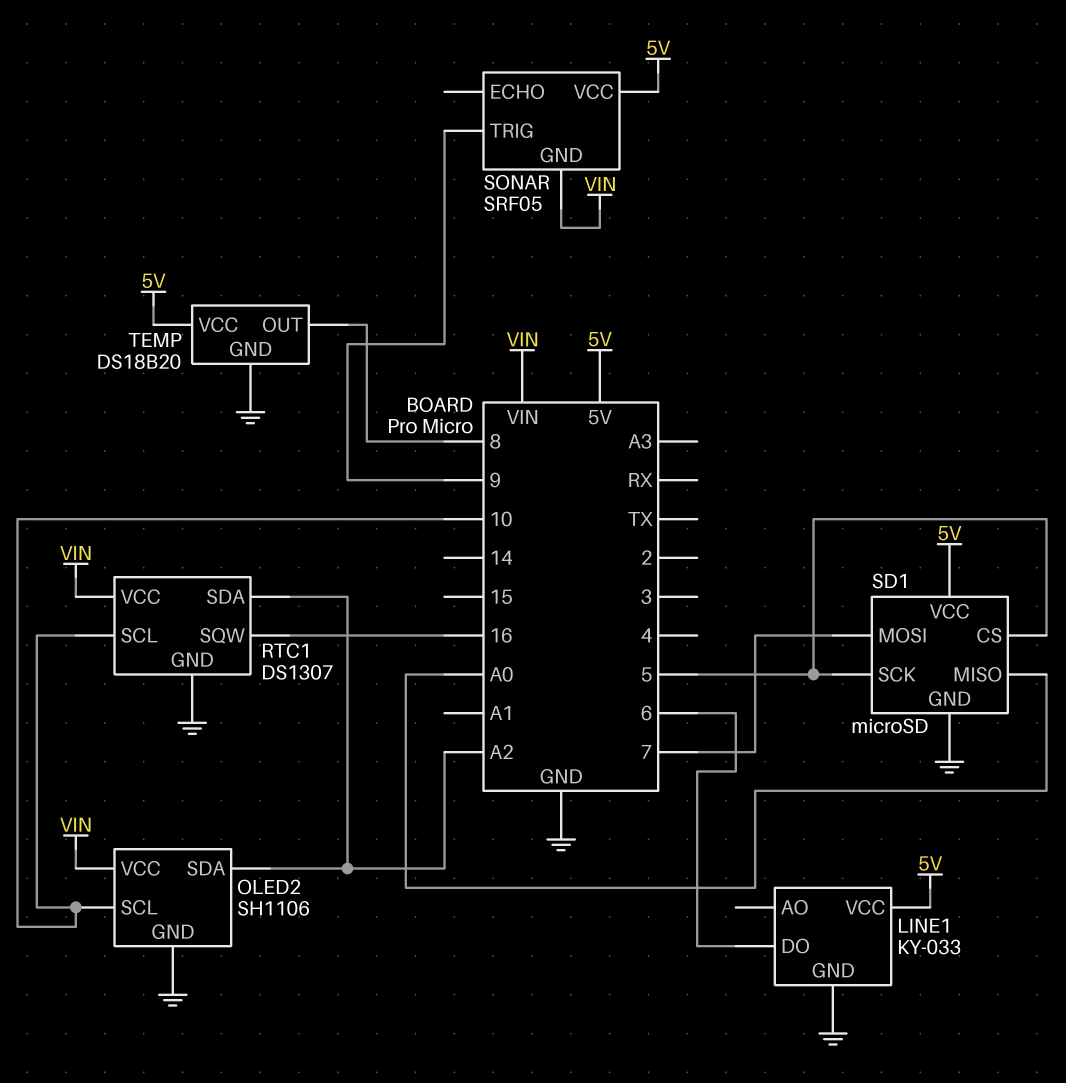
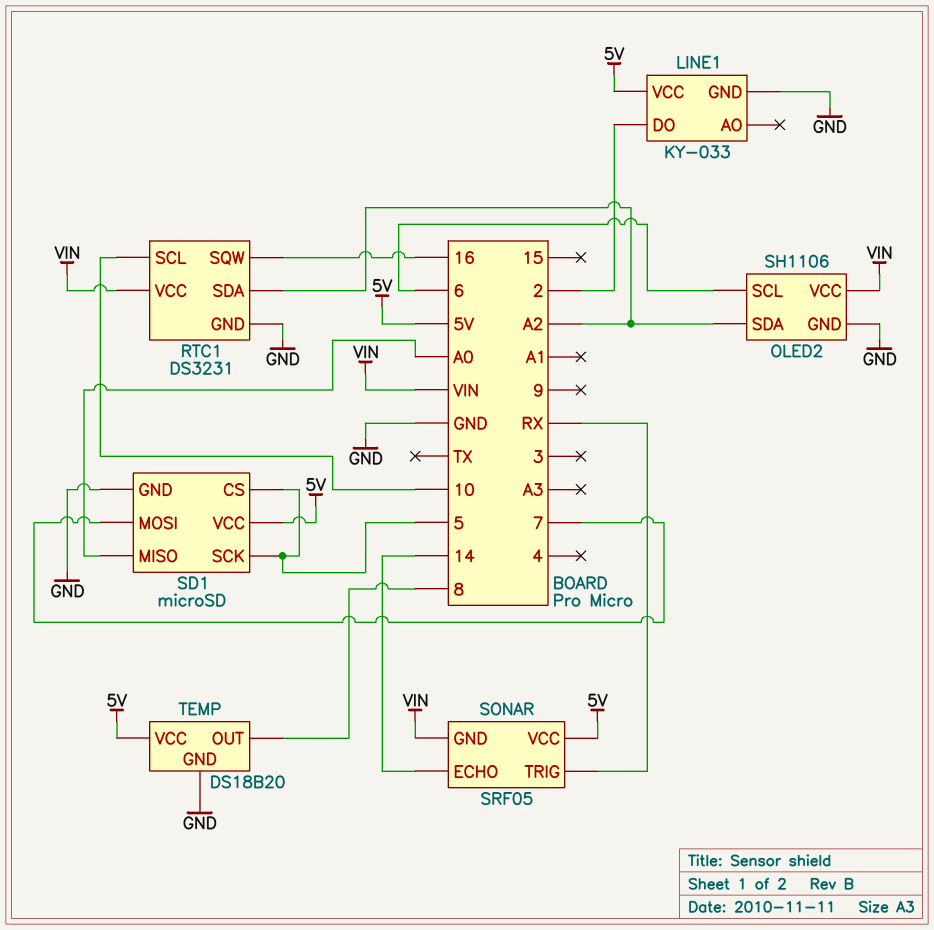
LINE1 pin DO: 6 -> 2
OLED2 pin SCL: 10 -> 6
RTC1: DS1307 -> DS3231
SONAR pin ECHO: none -> 14
SONAR pin TRIG: 9 -> RX

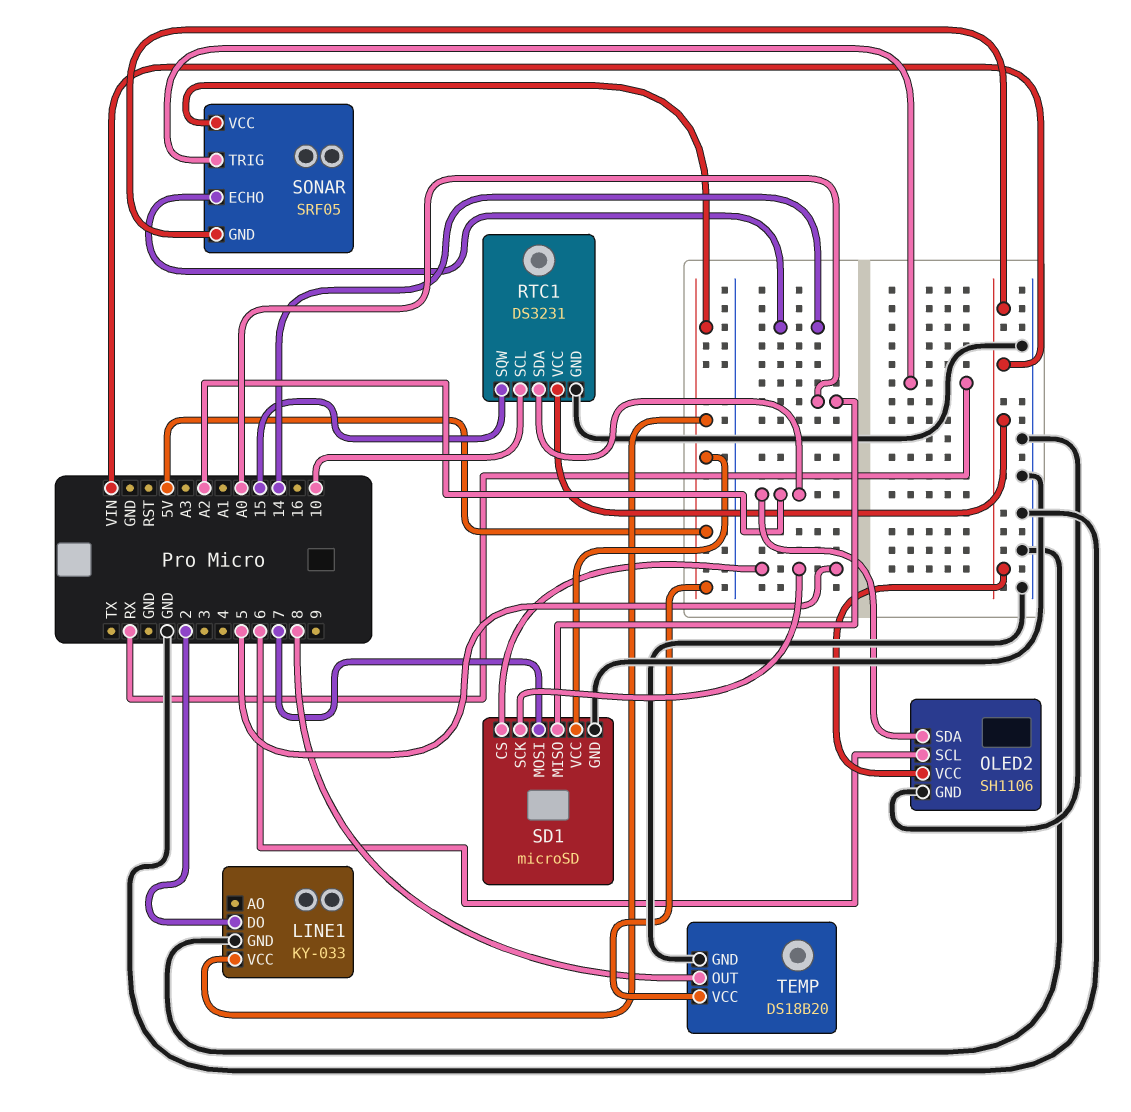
RTC1 pin SQW: 16 -> 15

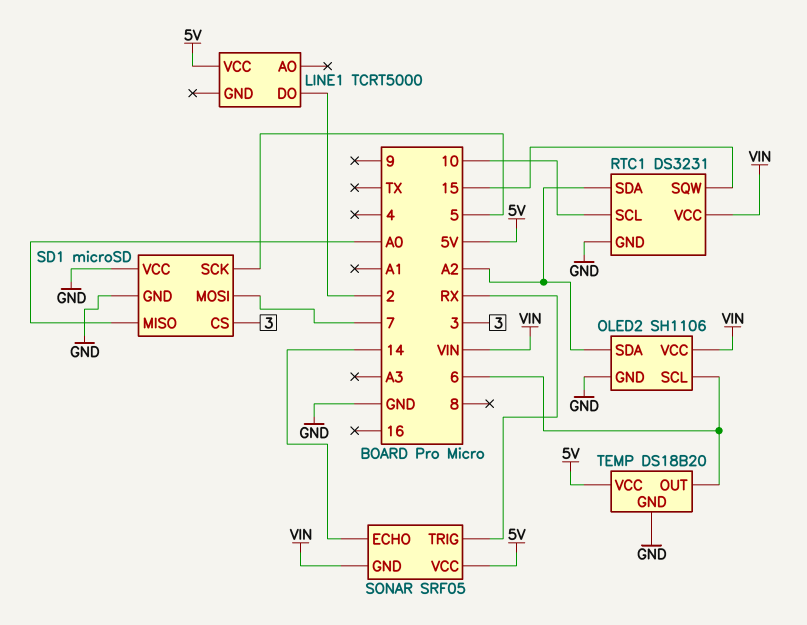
LINE1: KY-033 -> TCRT5000
LINE1 pin GND: GND -> none
SD1 pin CS: 5 -> 3
SD1 pin VCC: 5V -> GND
TEMP pin OUT: 8 -> 6

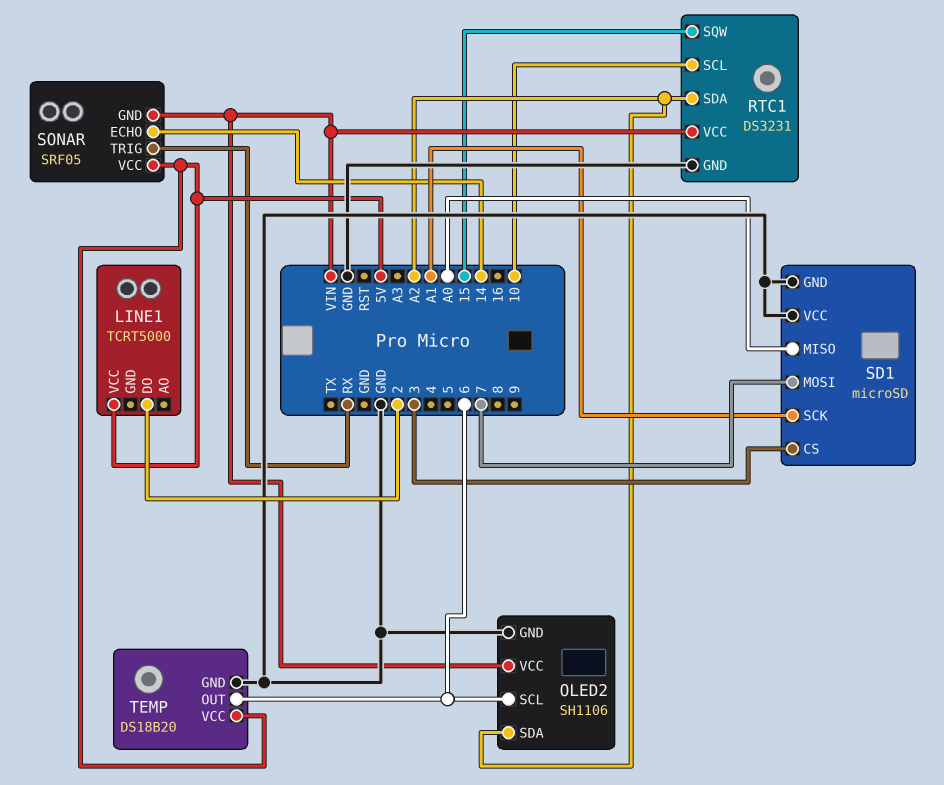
SD1 pin SCK: 5 -> A1

